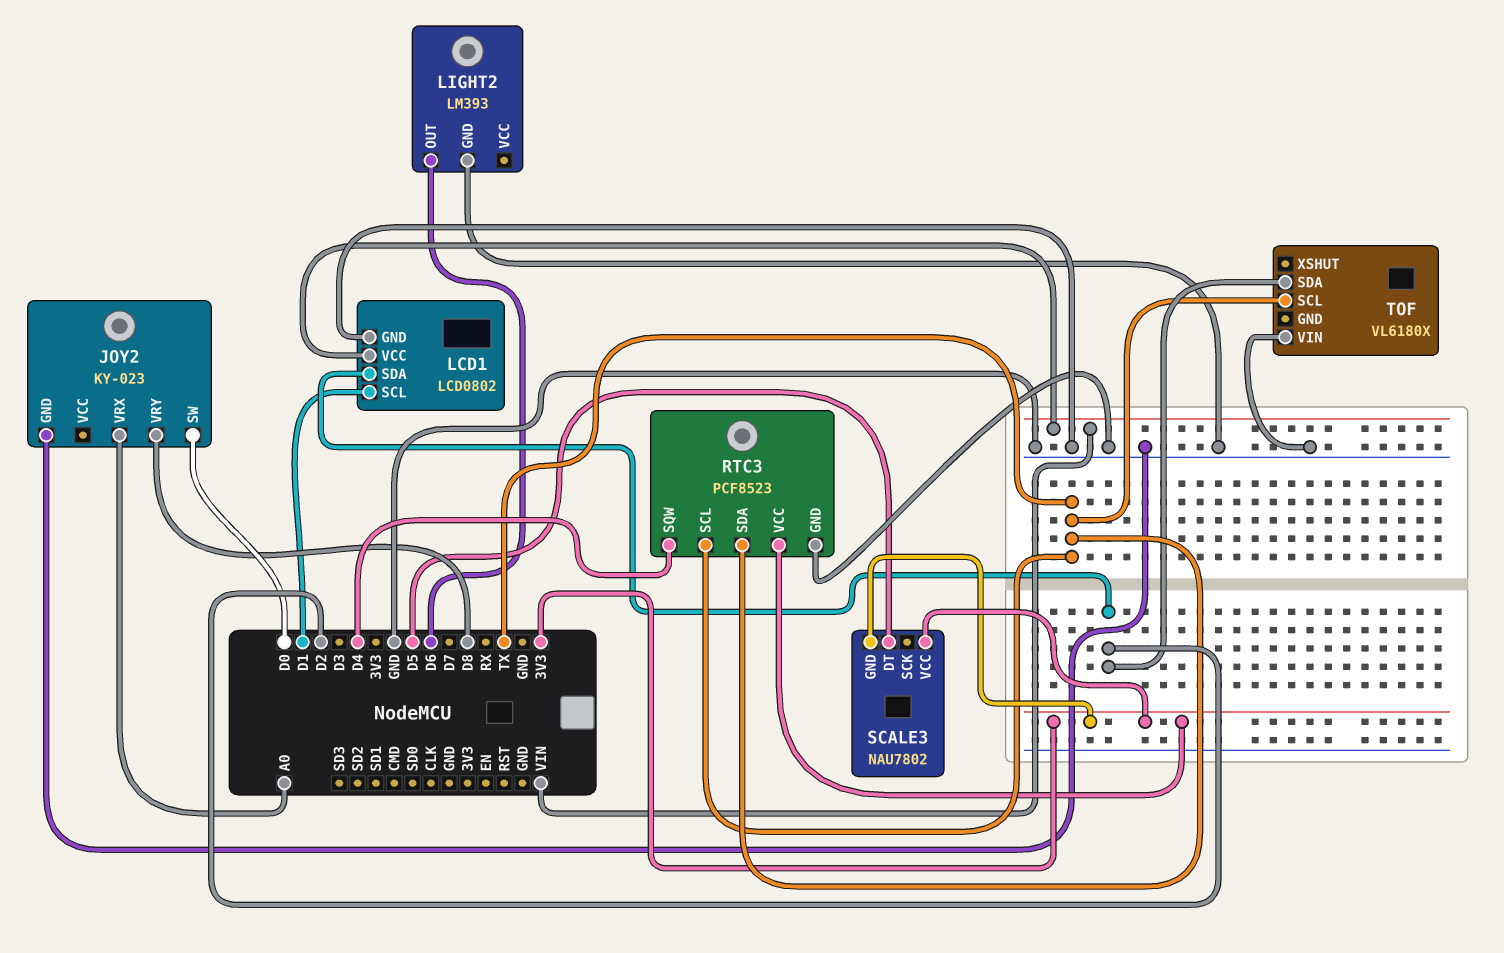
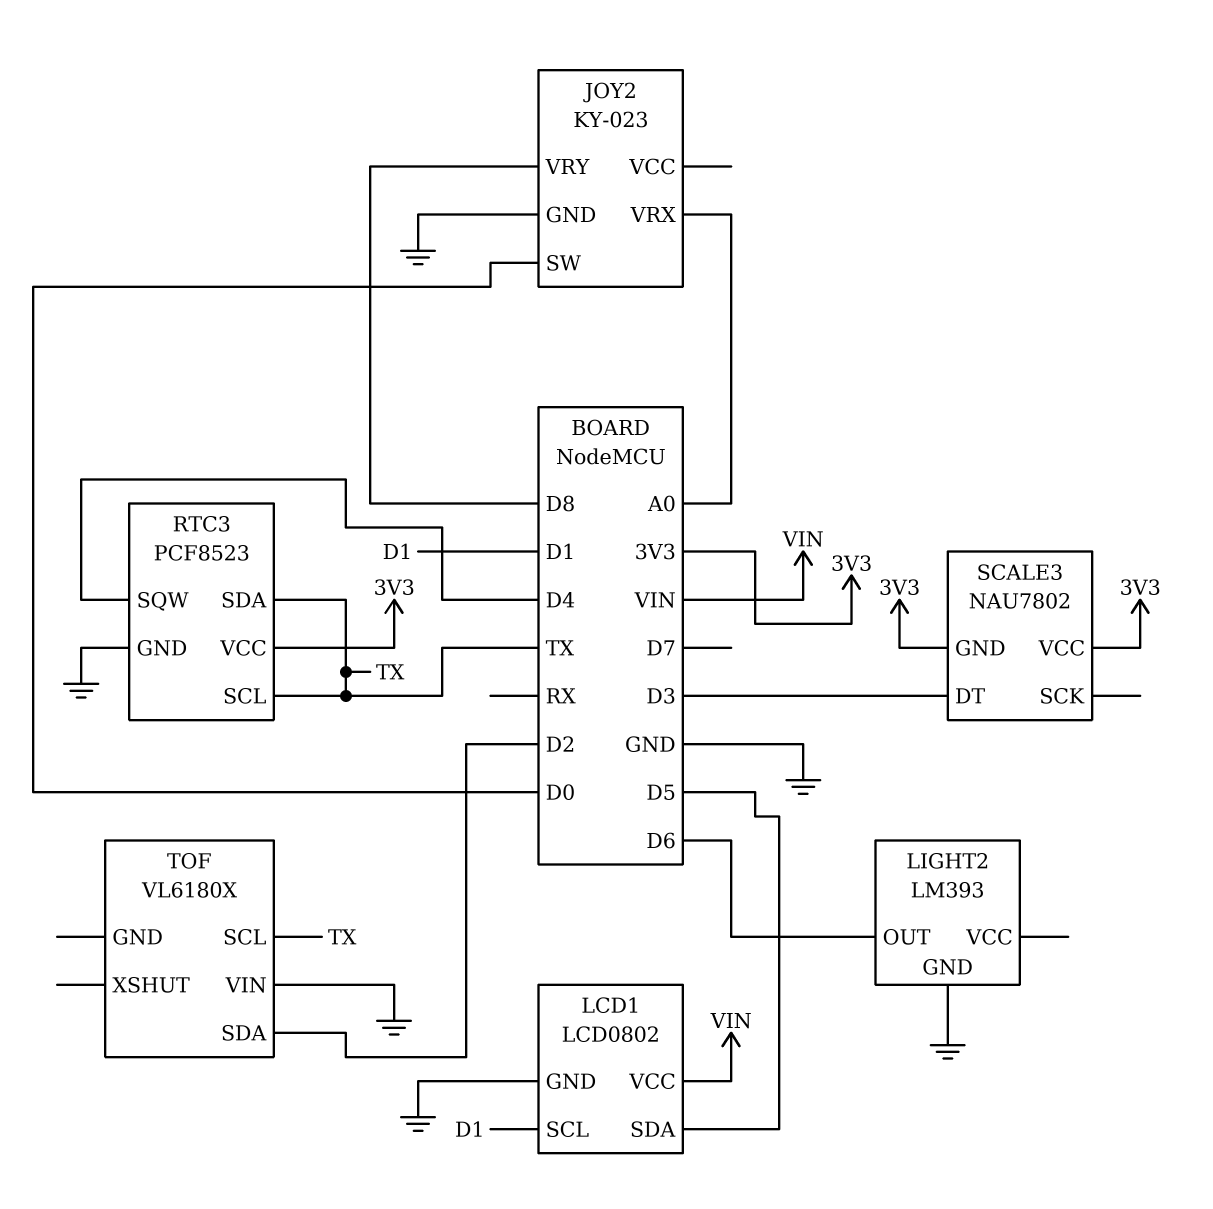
LCD1 pin SDA: D2 -> D5
SCALE3 pin DT: D5 -> D3

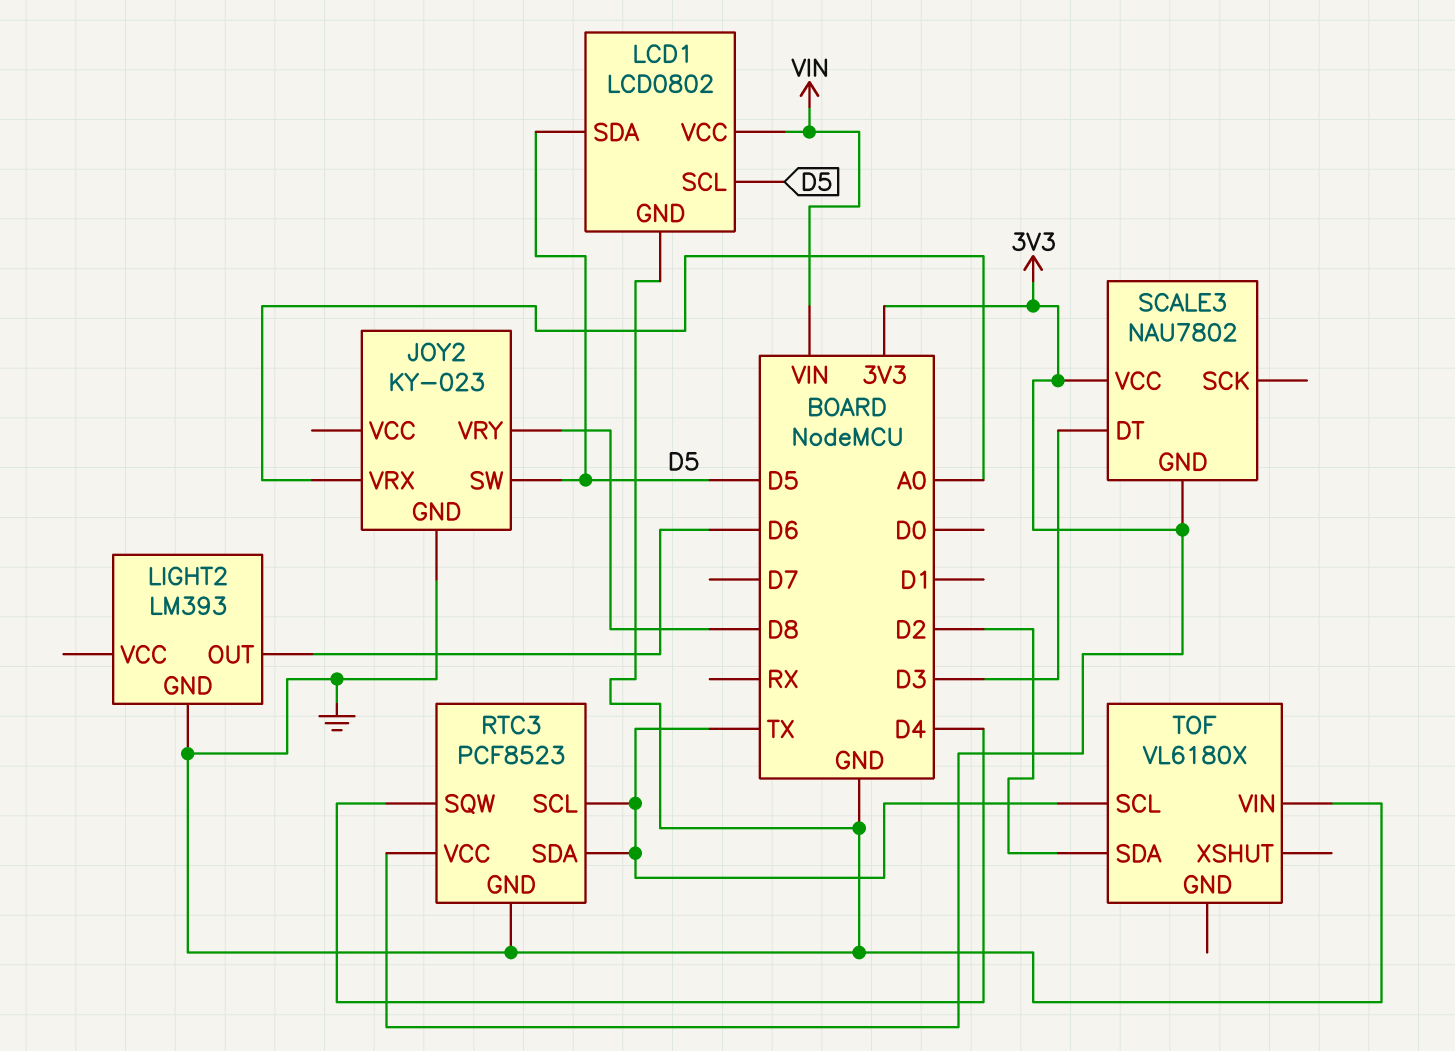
JOY2 pin SW: D0 -> D5
LCD1 pin SCL: D1 -> D5

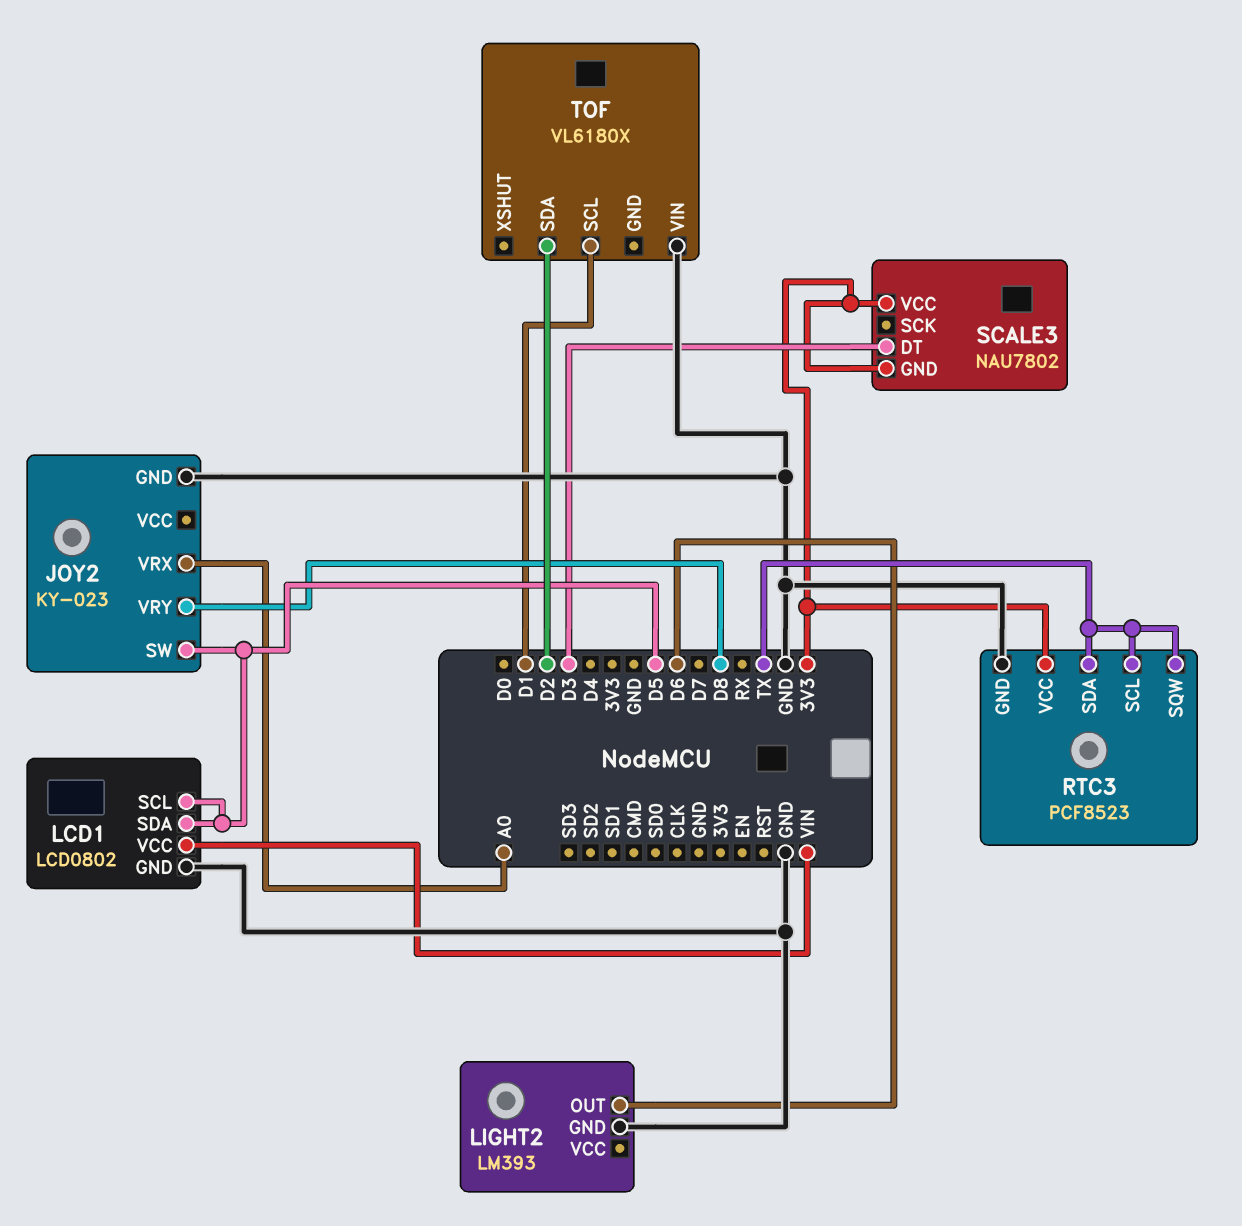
RTC3 pin SQW: D4 -> TX
TOF pin SCL: TX -> D1

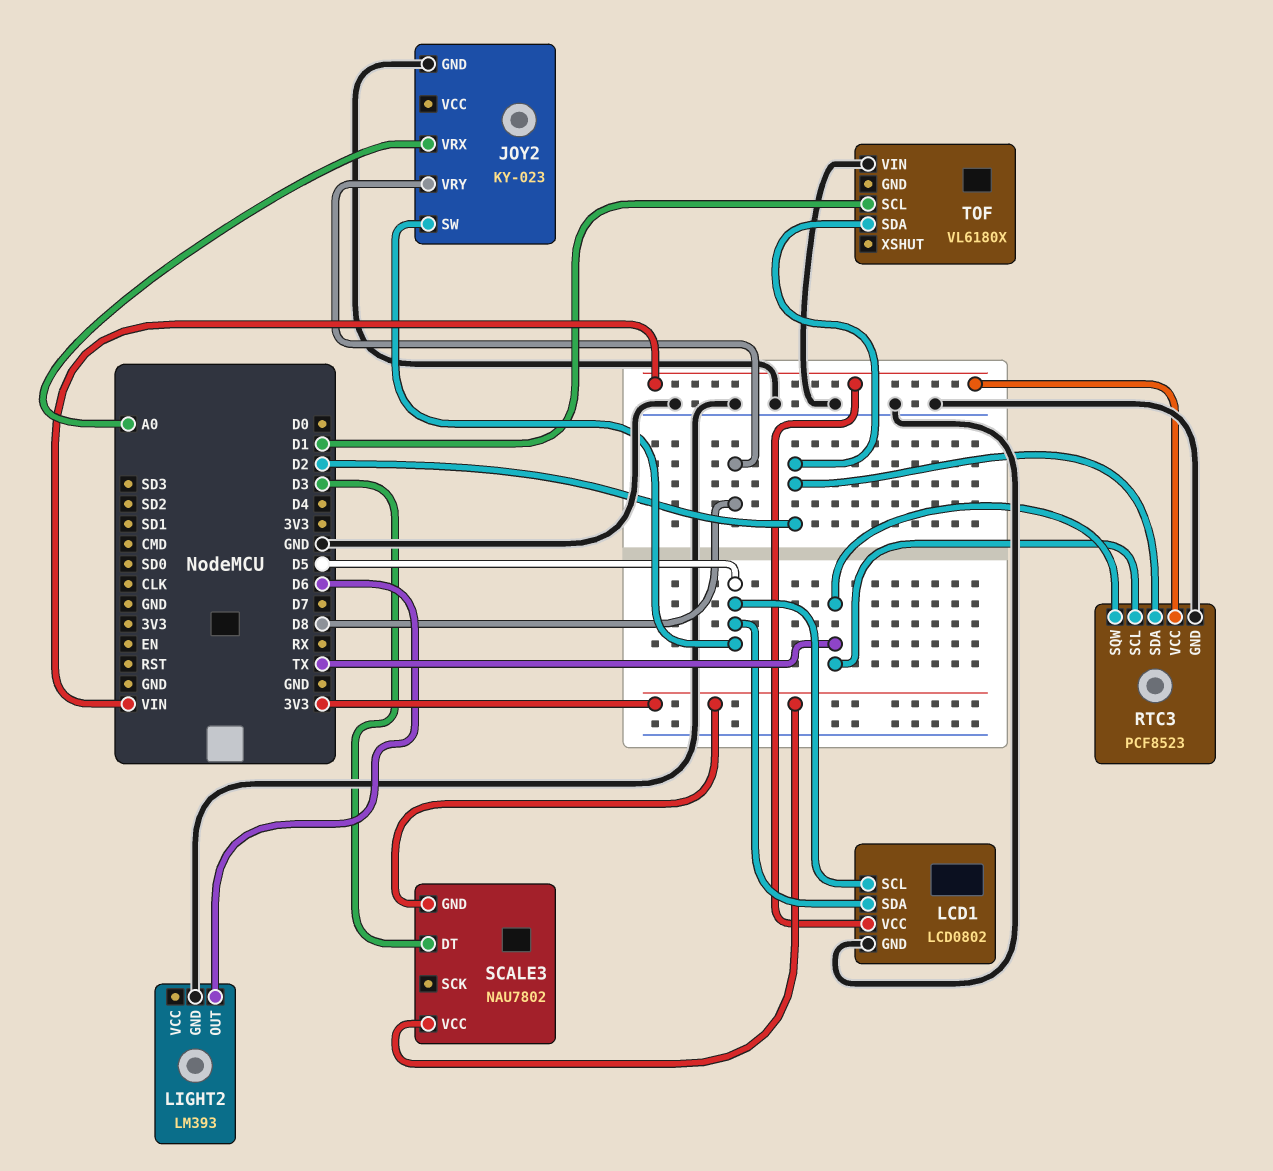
RTC3 pin SDA: TX -> D2
RTC3 pin VCC: 3V3 -> VIN

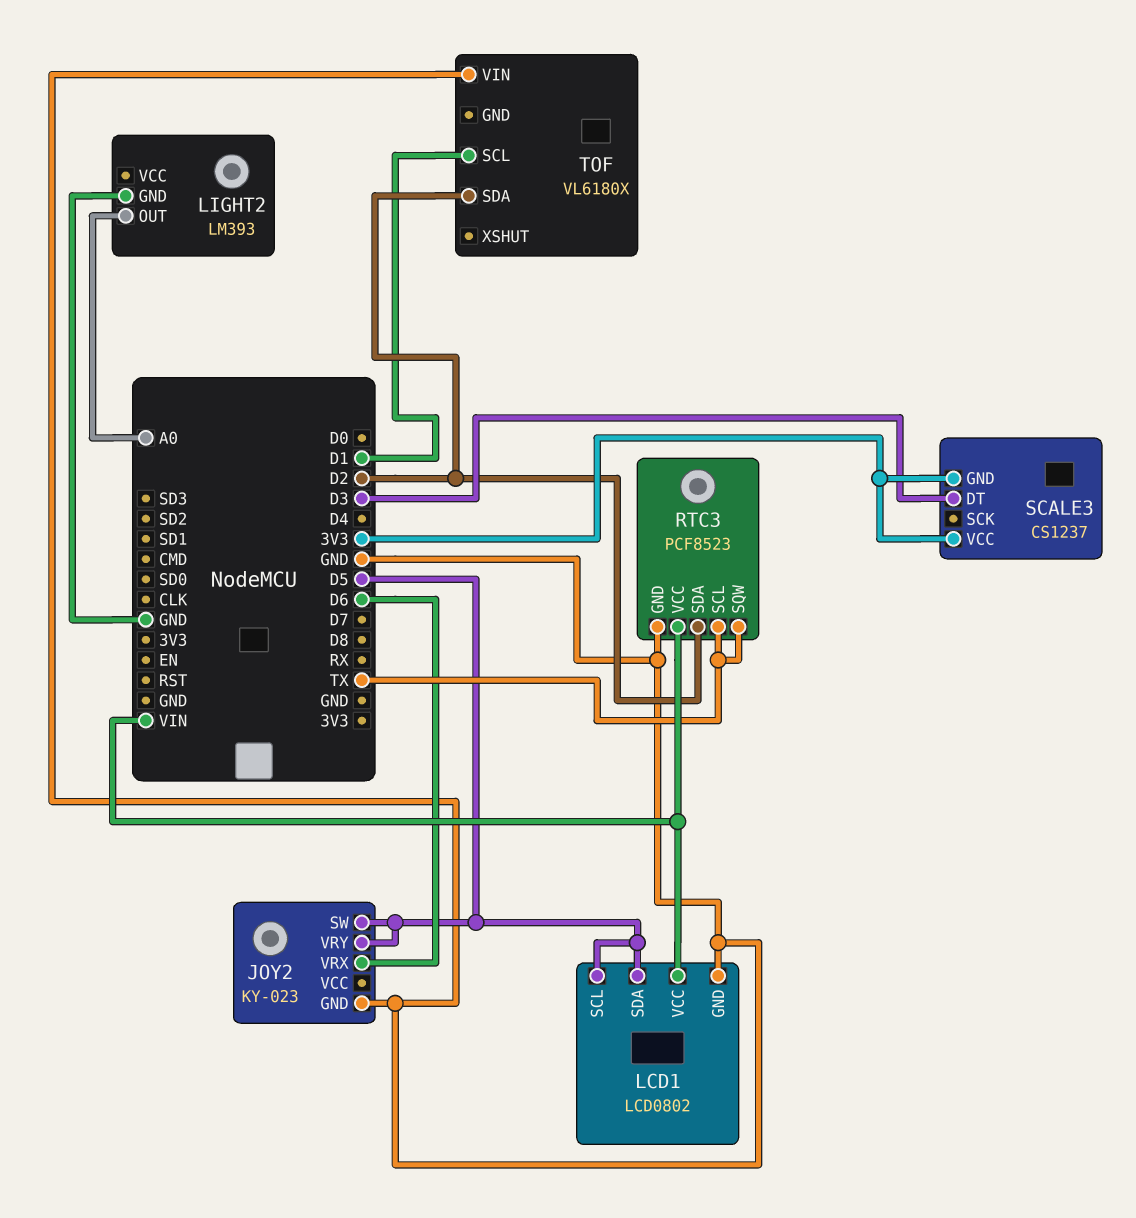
JOY2 pin VRX: A0 -> D6
JOY2 pin VRY: D8 -> D5
LIGHT2 pin OUT: D6 -> A0
SCALE3: NAU7802 -> CS1237

